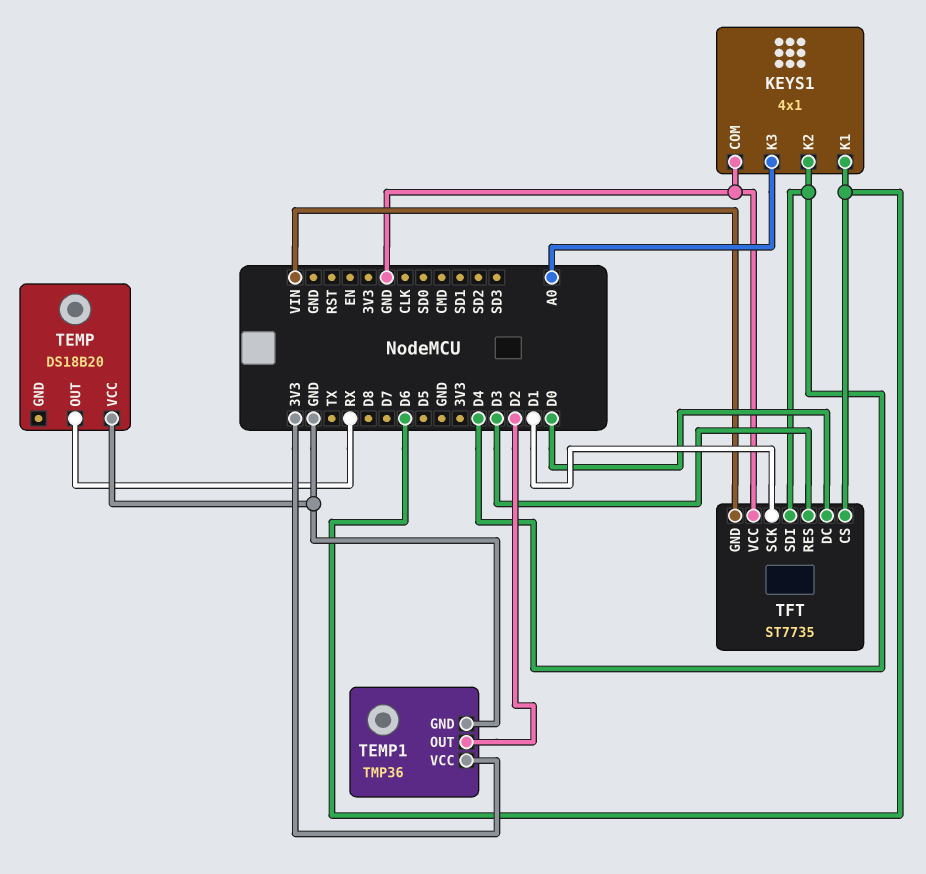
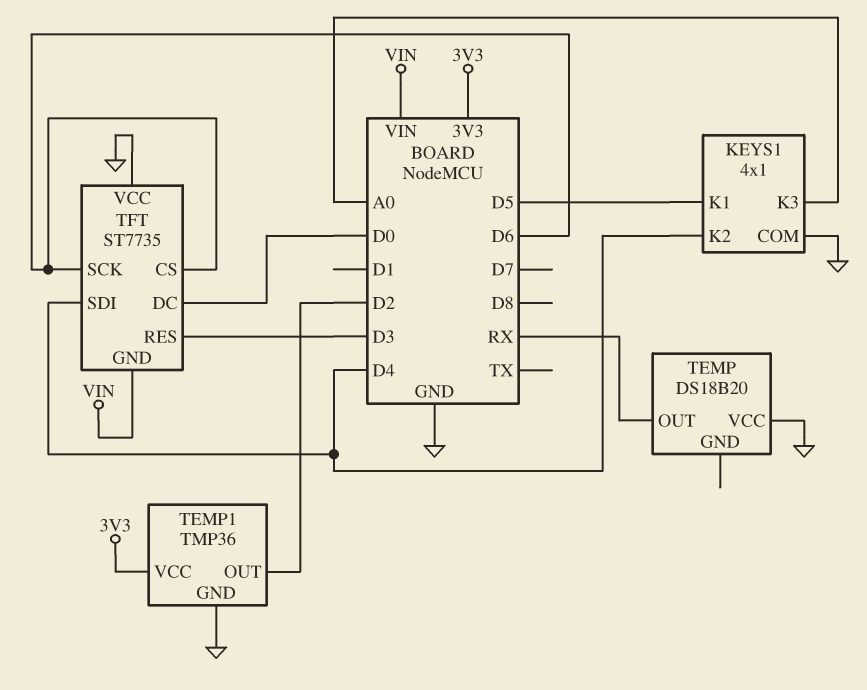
KEYS1 pin K1: D6 -> D5
TFT pin SCK: D1 -> D6

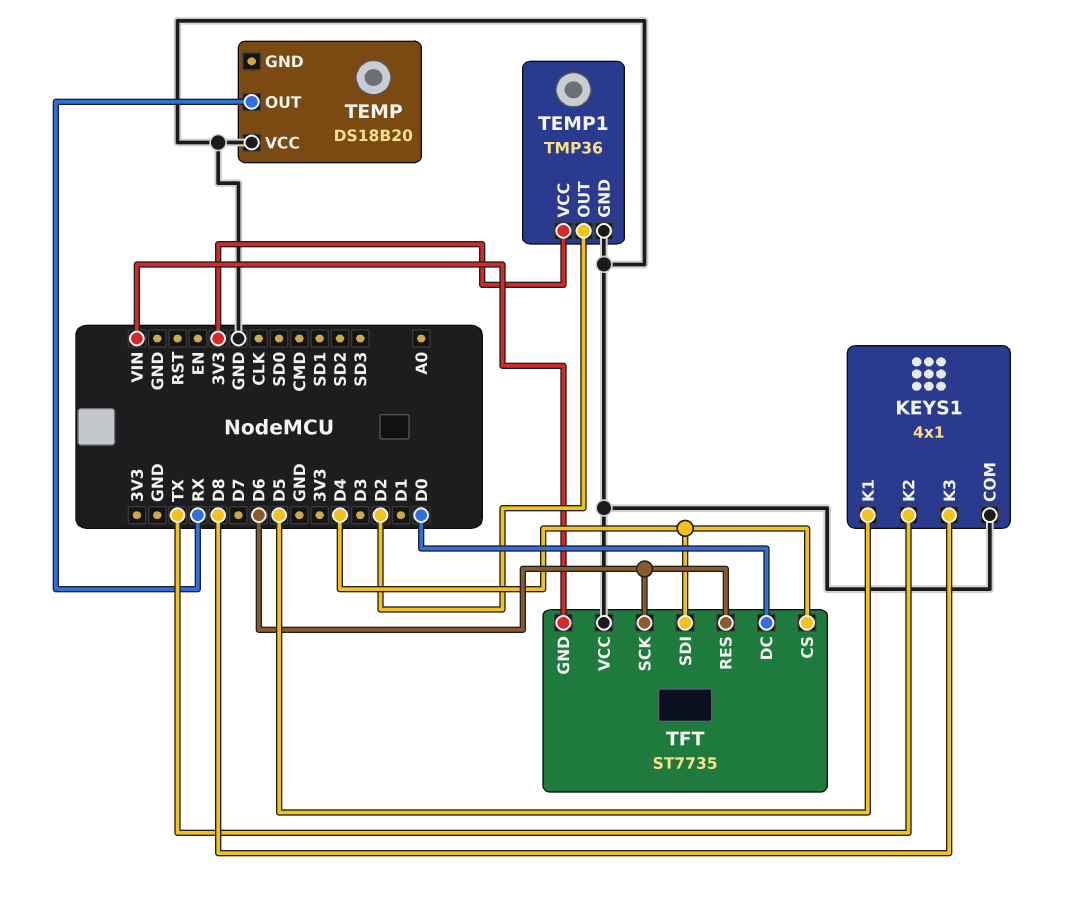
KEYS1 pin K2: D4 -> TX
KEYS1 pin K3: A0 -> D8
TFT pin CS: D6 -> D4
TFT pin RES: D3 -> D6

